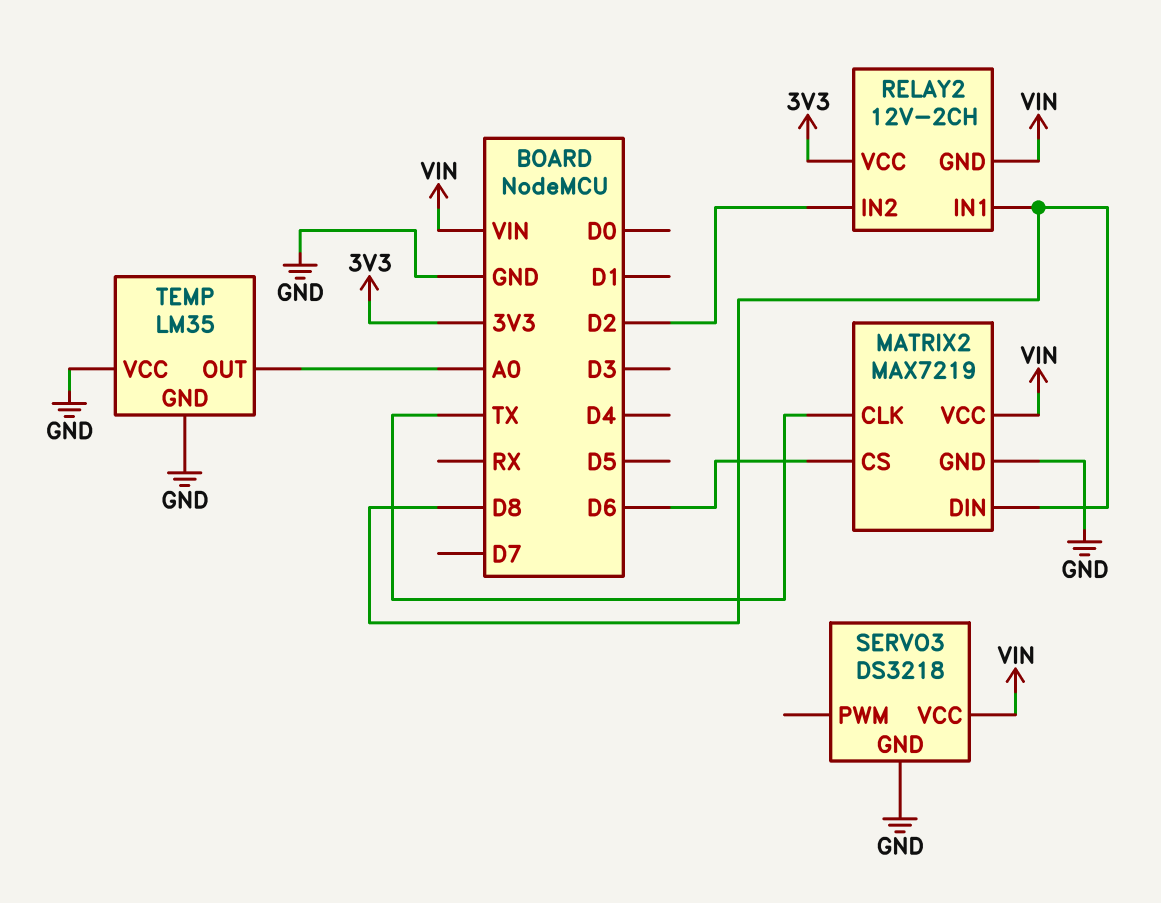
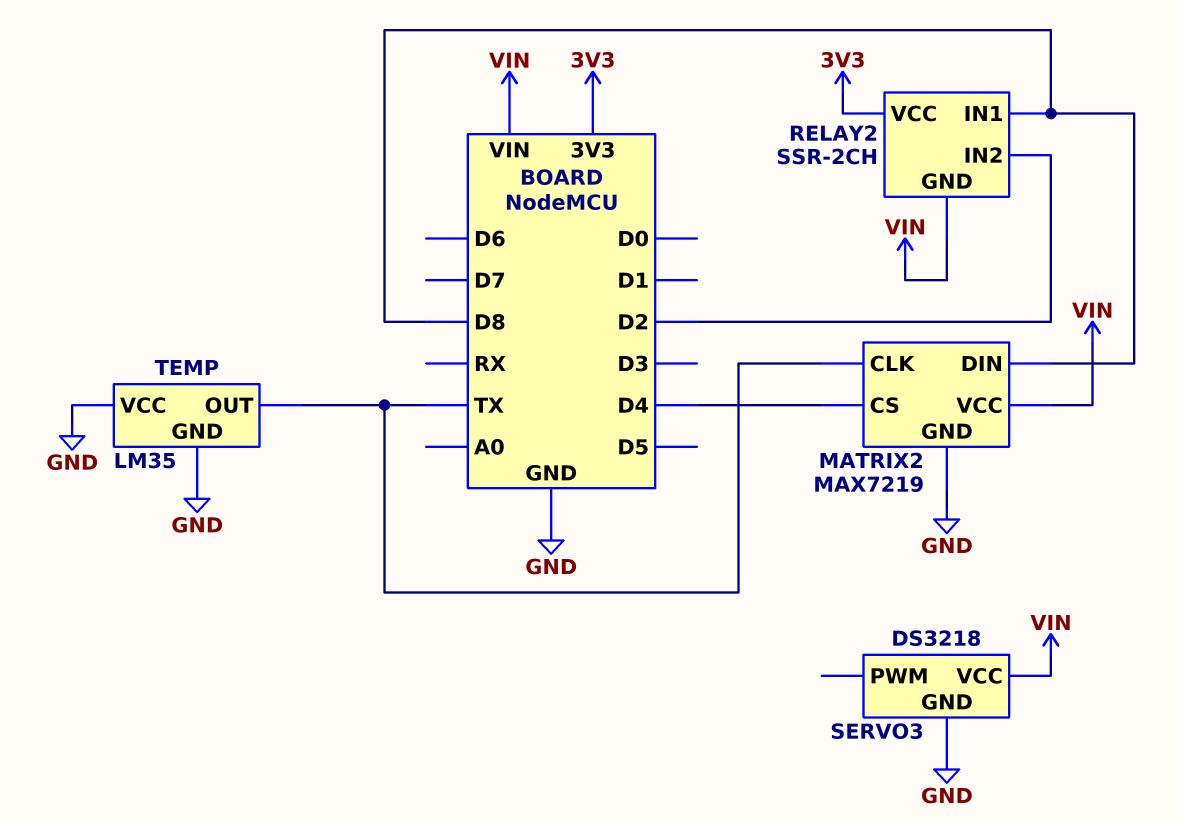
MATRIX2 pin CS: D6 -> D4
RELAY2: 12V-2CH -> SSR-2CH
TEMP pin OUT: A0 -> TX

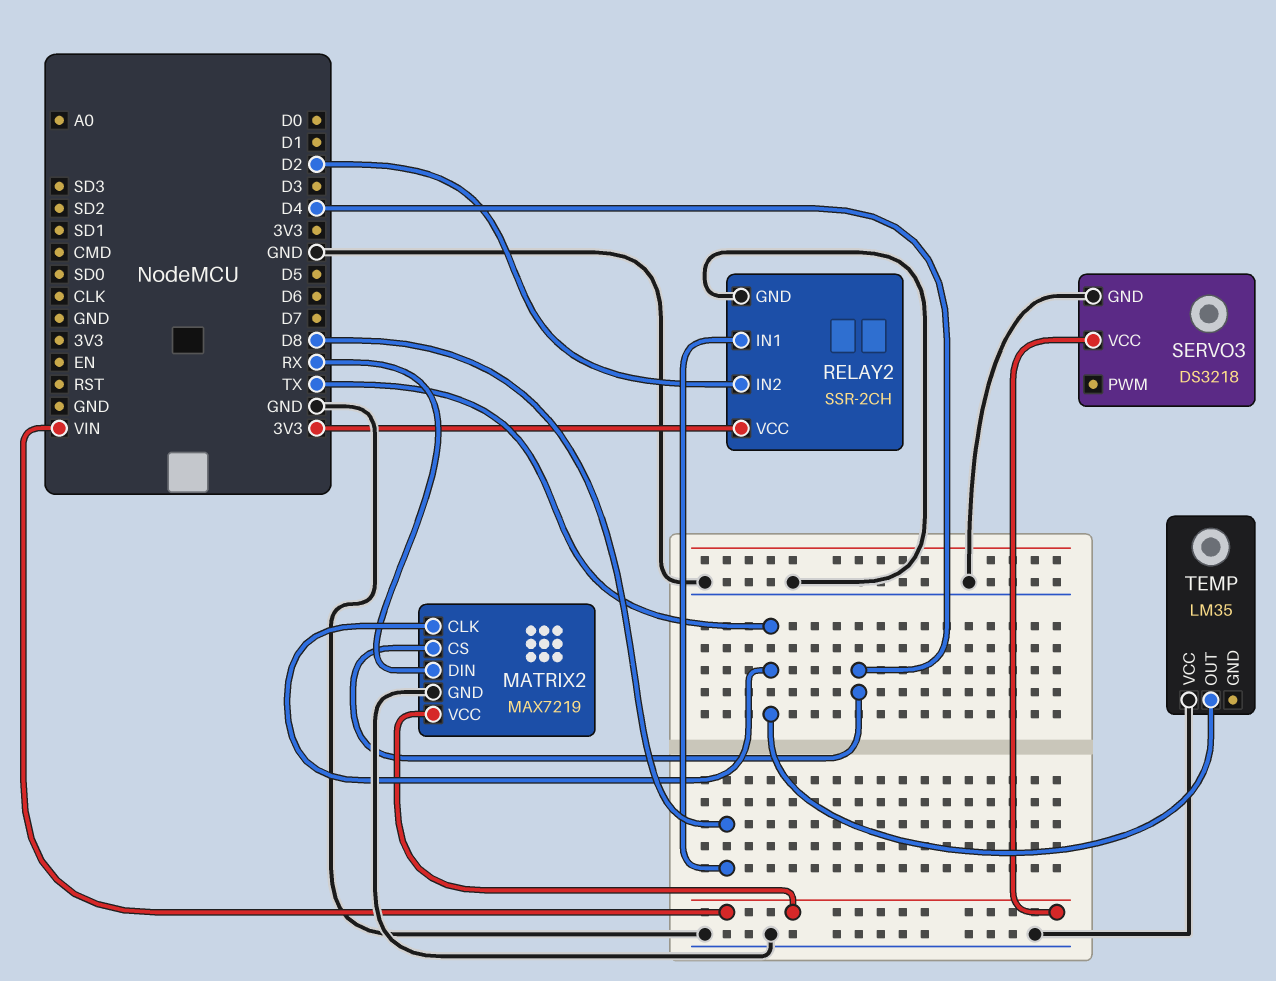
MATRIX2 pin DIN: D8 -> RX
RELAY2 pin GND: VIN -> GND
TEMP pin GND: GND -> none

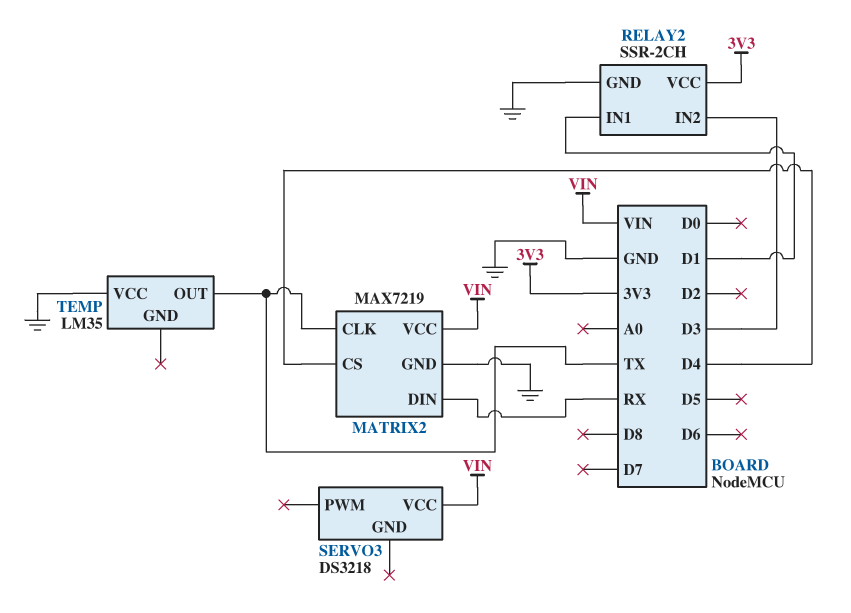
RELAY2 pin IN1: D8 -> D1
RELAY2 pin IN2: D2 -> D3
SERVO3 pin GND: GND -> none

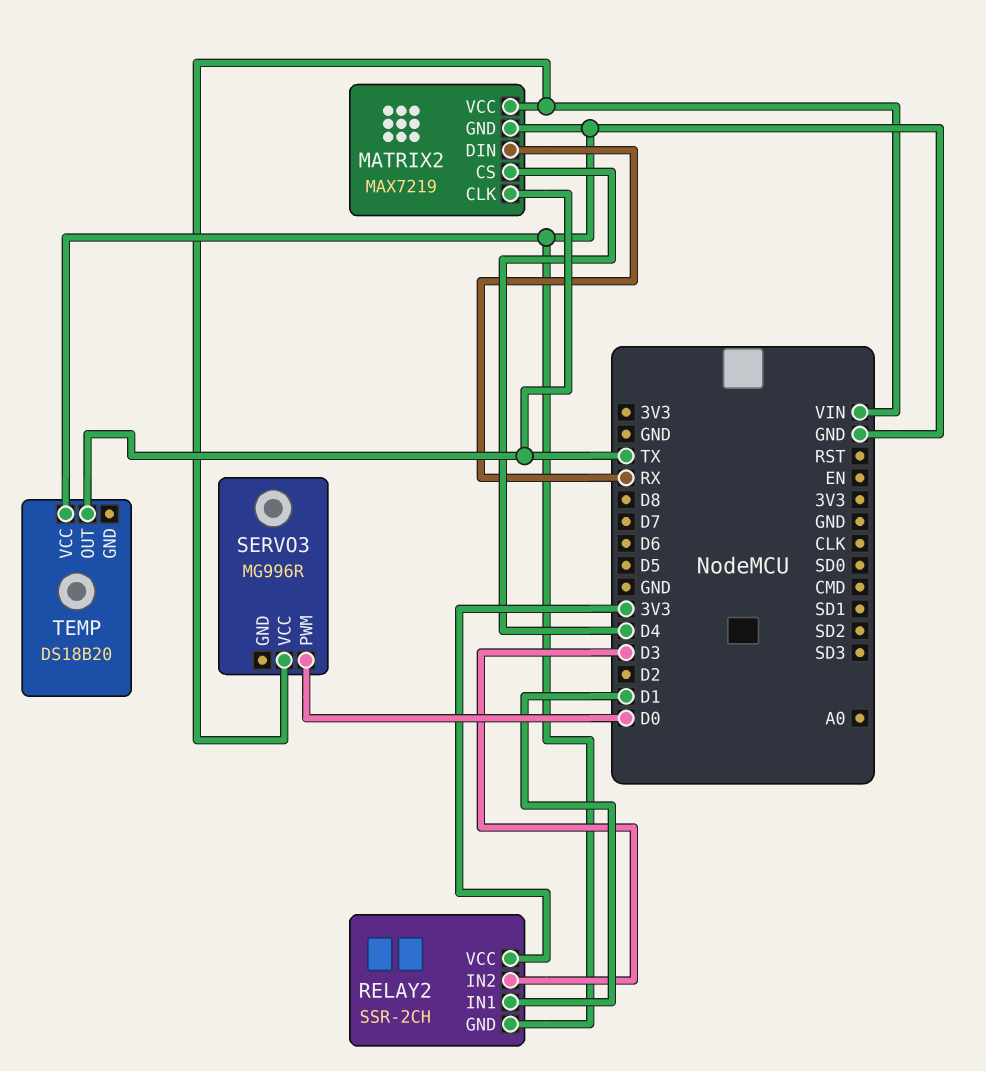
SERVO3: DS3218 -> MG996R
SERVO3 pin PWM: none -> D0
TEMP: LM35 -> DS18B20

